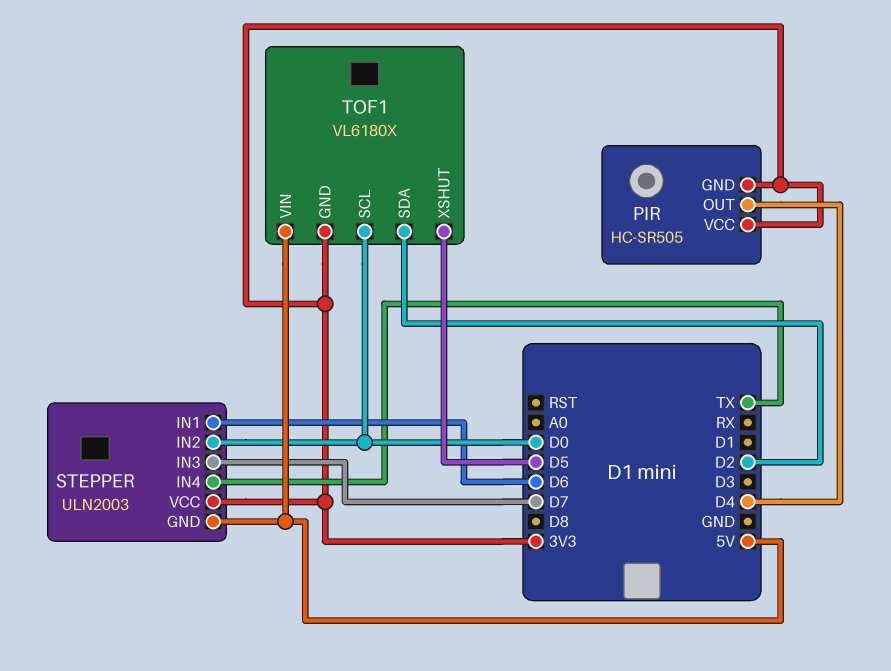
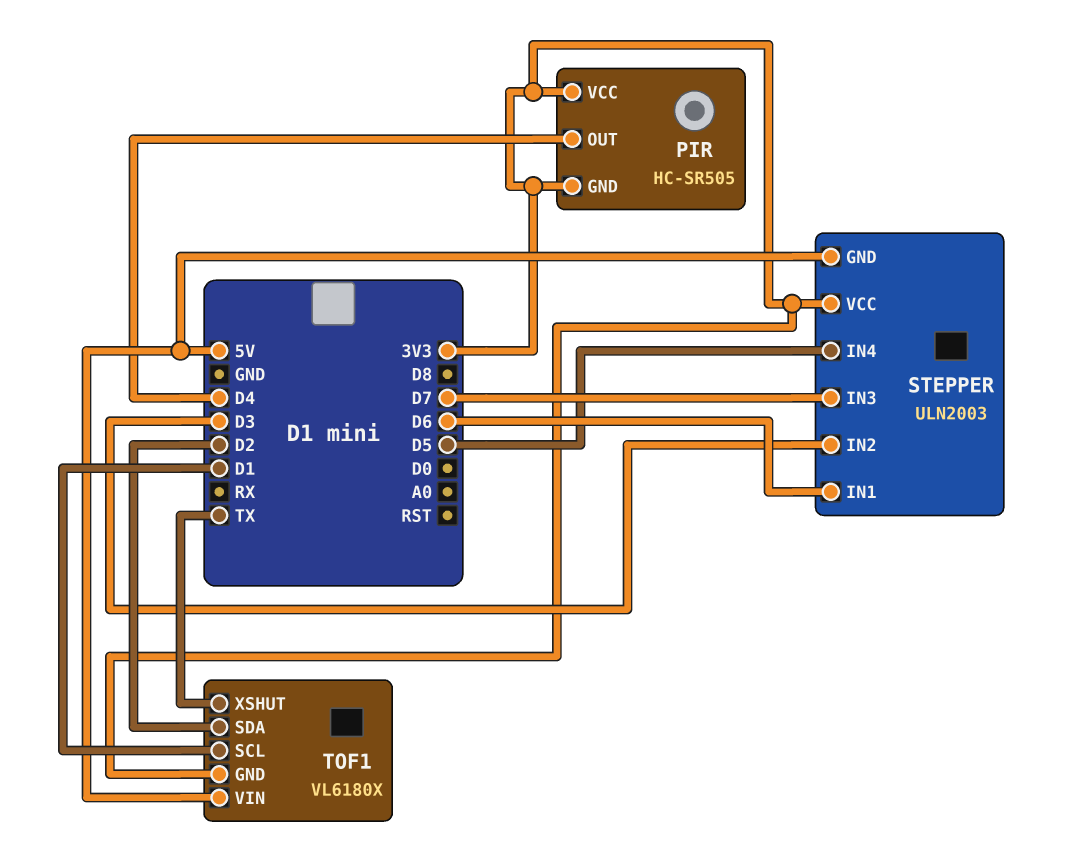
STEPPER pin IN2: D0 -> D3
STEPPER pin IN4: TX -> D5
TOF1 pin SCL: D0 -> D1
TOF1 pin XSHUT: D5 -> TX

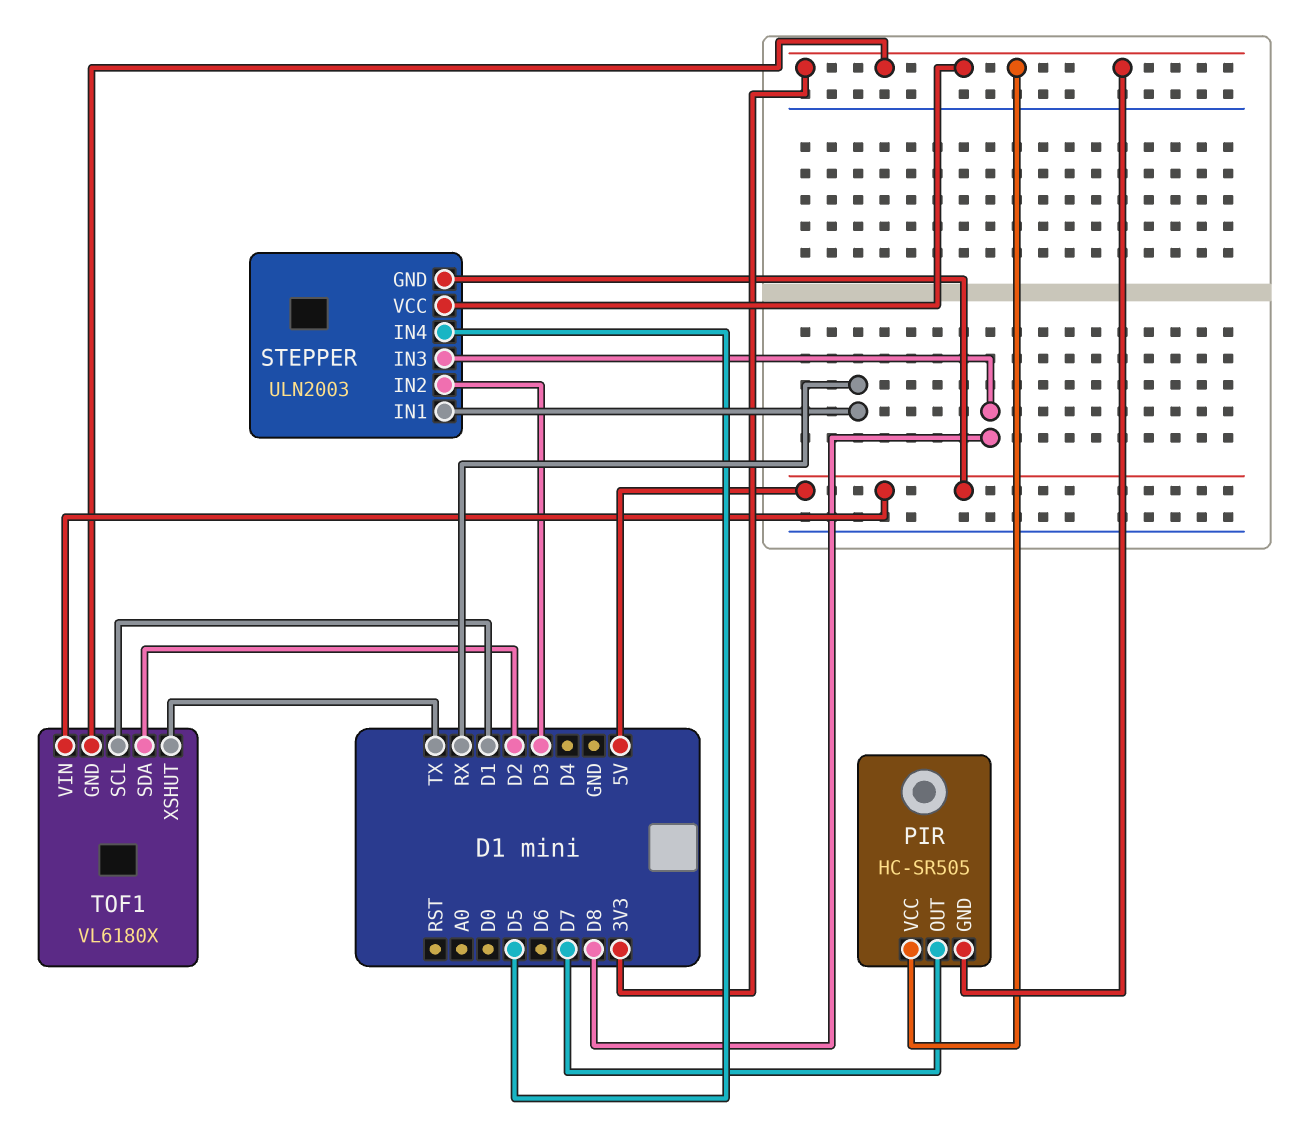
PIR pin OUT: D4 -> D7
STEPPER pin IN1: D6 -> RX
STEPPER pin IN3: D7 -> D8

